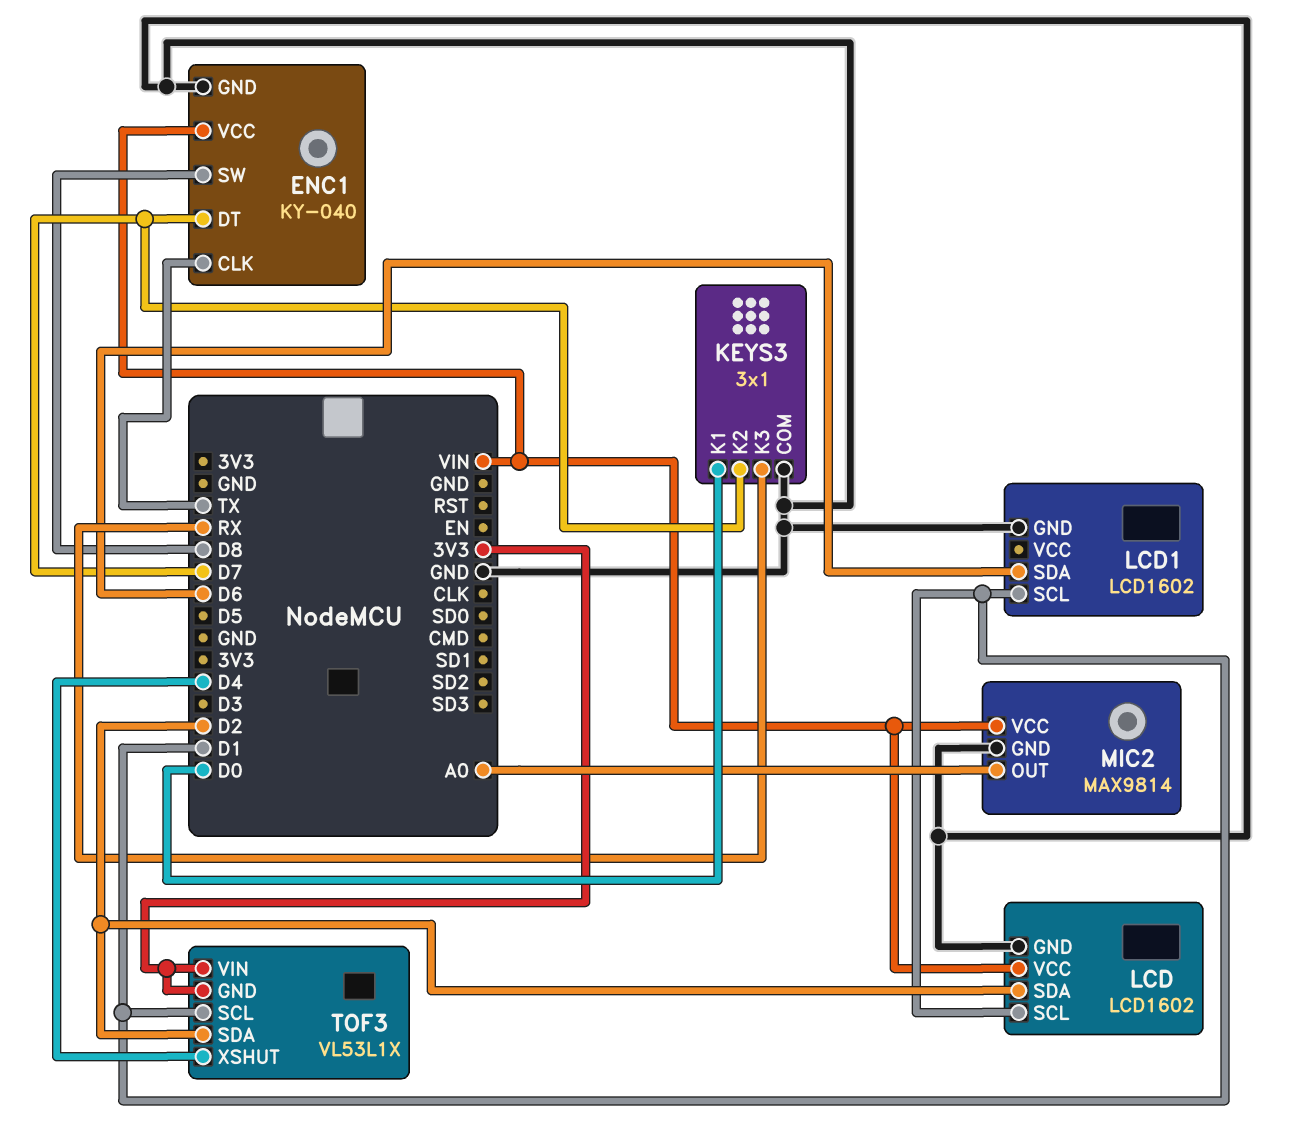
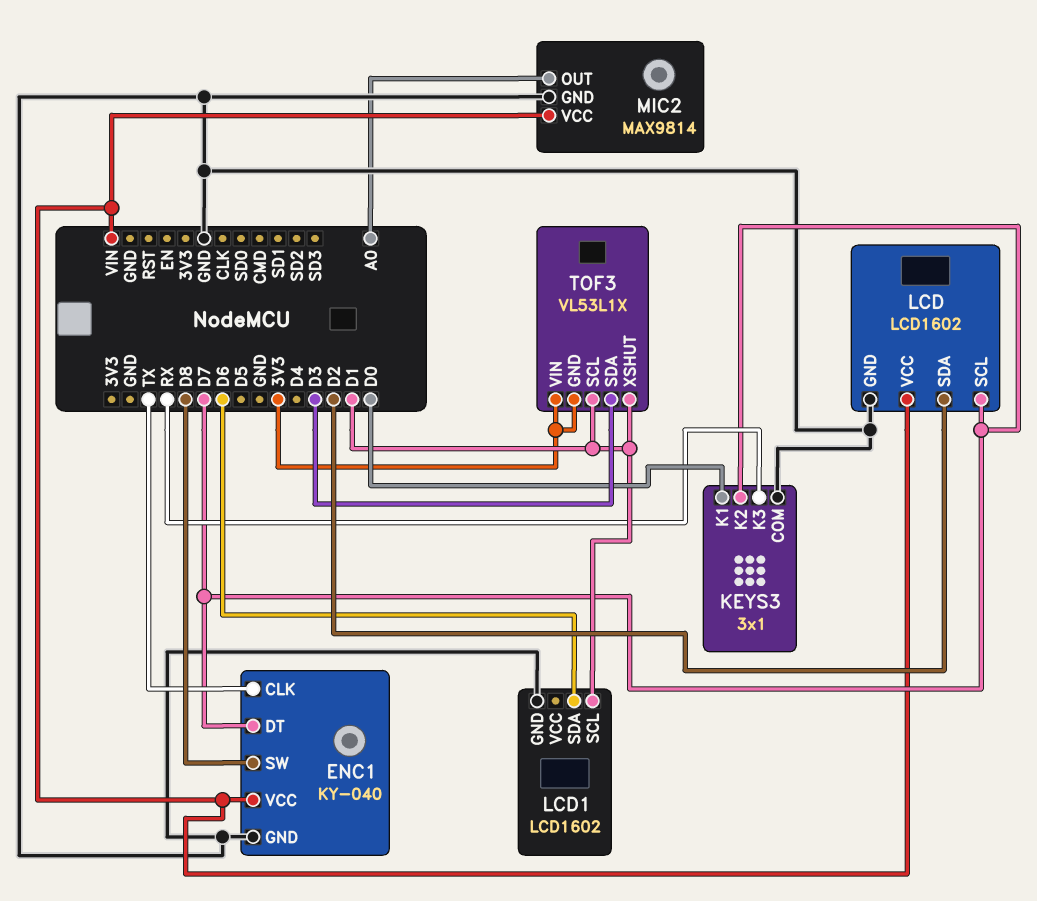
LCD pin SCL: D1 -> D7
TOF3 pin SDA: D2 -> D3
TOF3 pin XSHUT: D4 -> D1

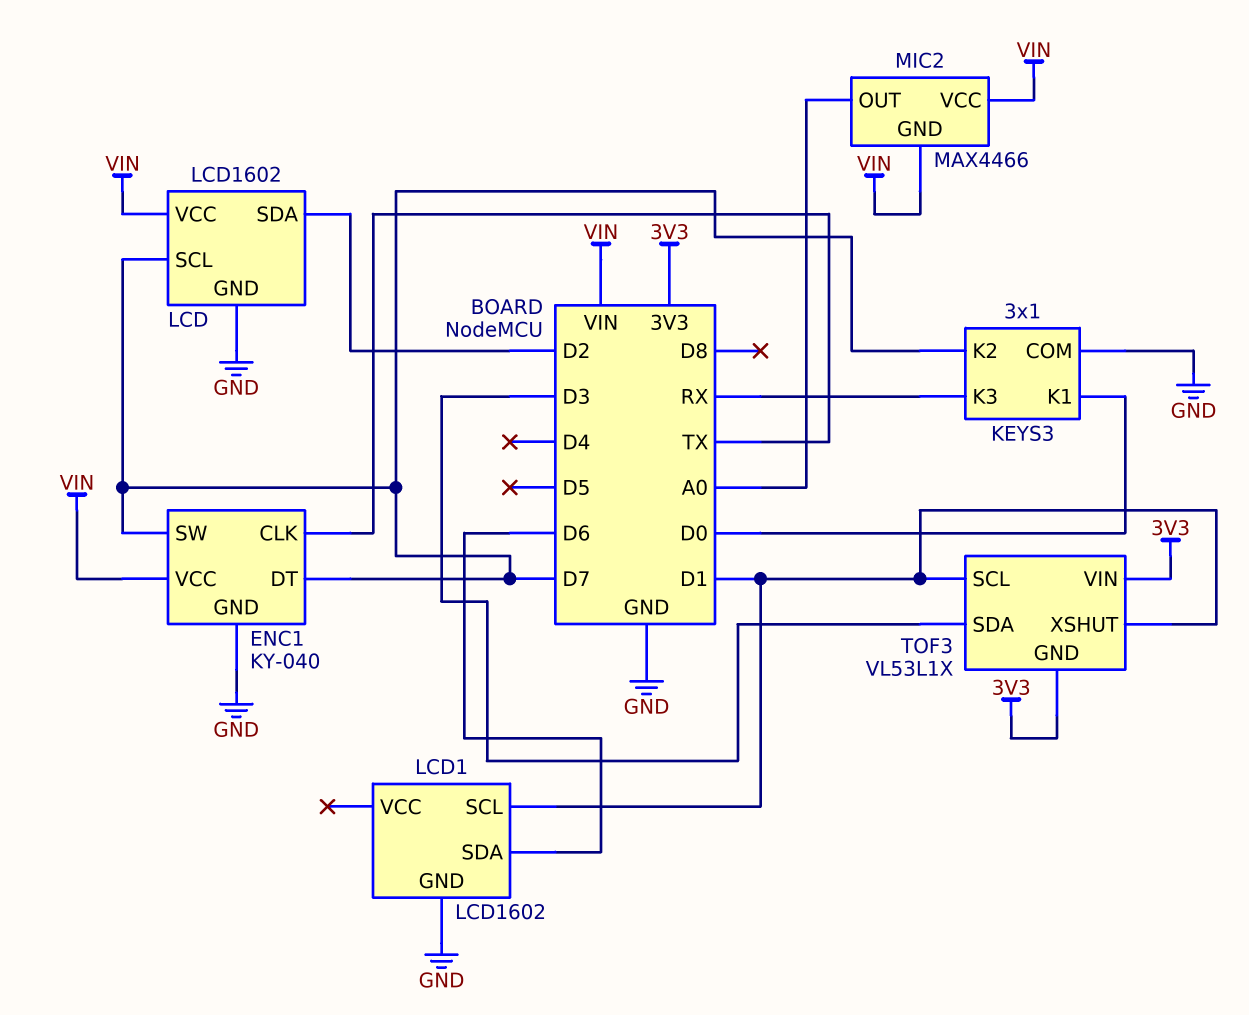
ENC1 pin SW: D8 -> D7
MIC2: MAX9814 -> MAX4466
MIC2 pin GND: GND -> VIN

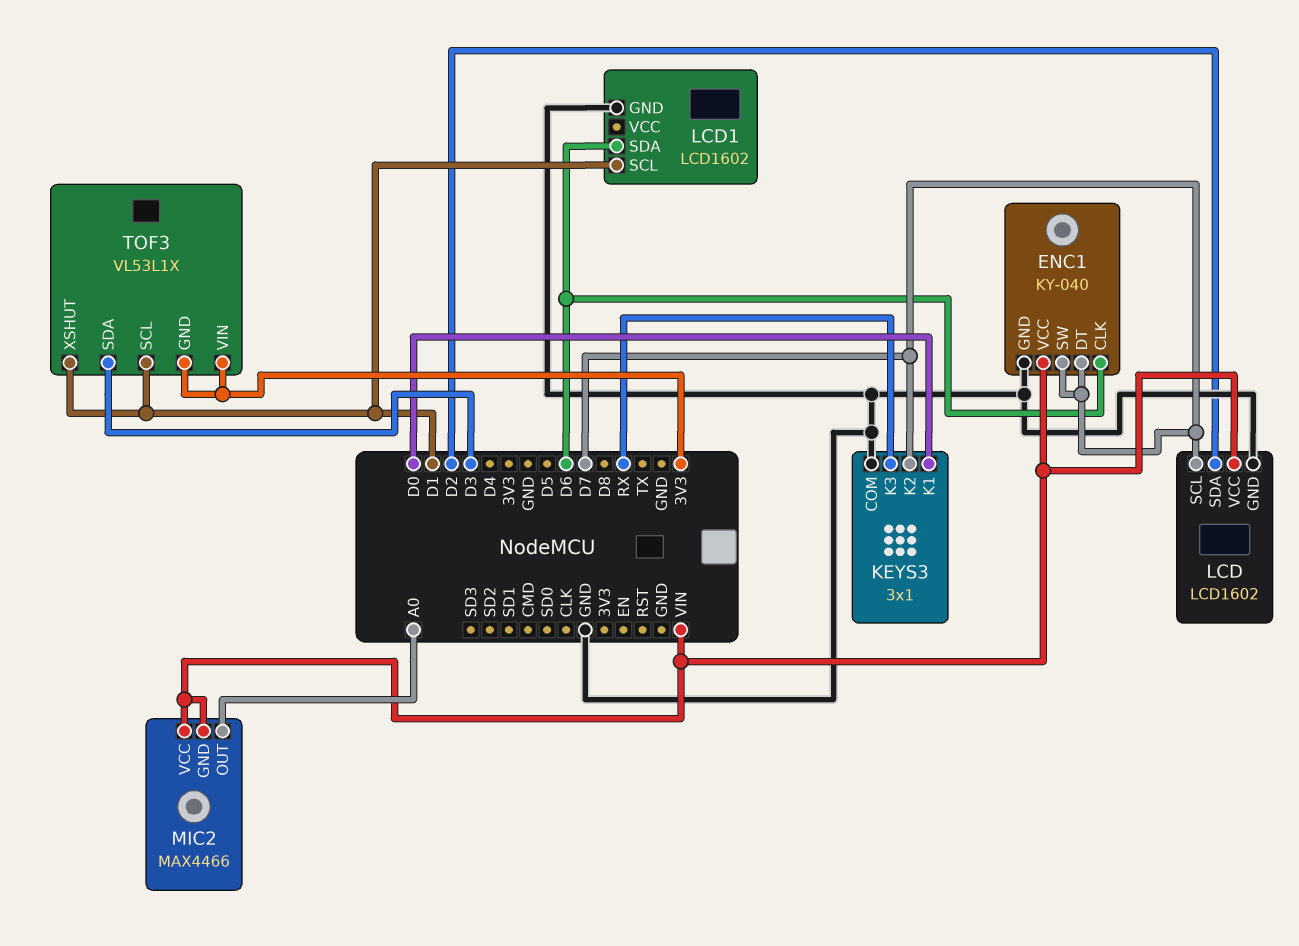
ENC1 pin CLK: TX -> D6

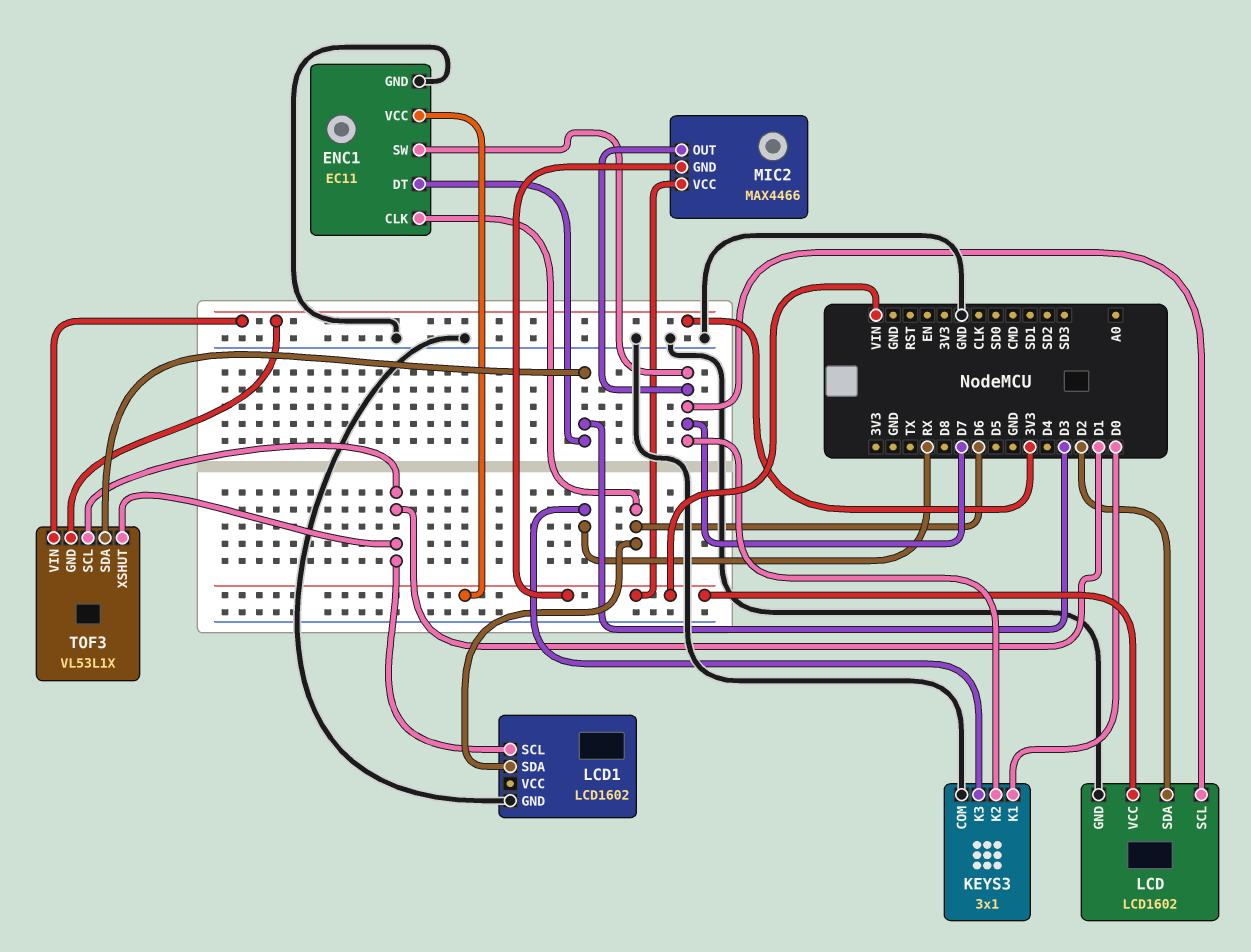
ENC1: KY-040 -> EC11
ENC1 pin DT: D7 -> D3
MIC2 pin OUT: A0 -> D7

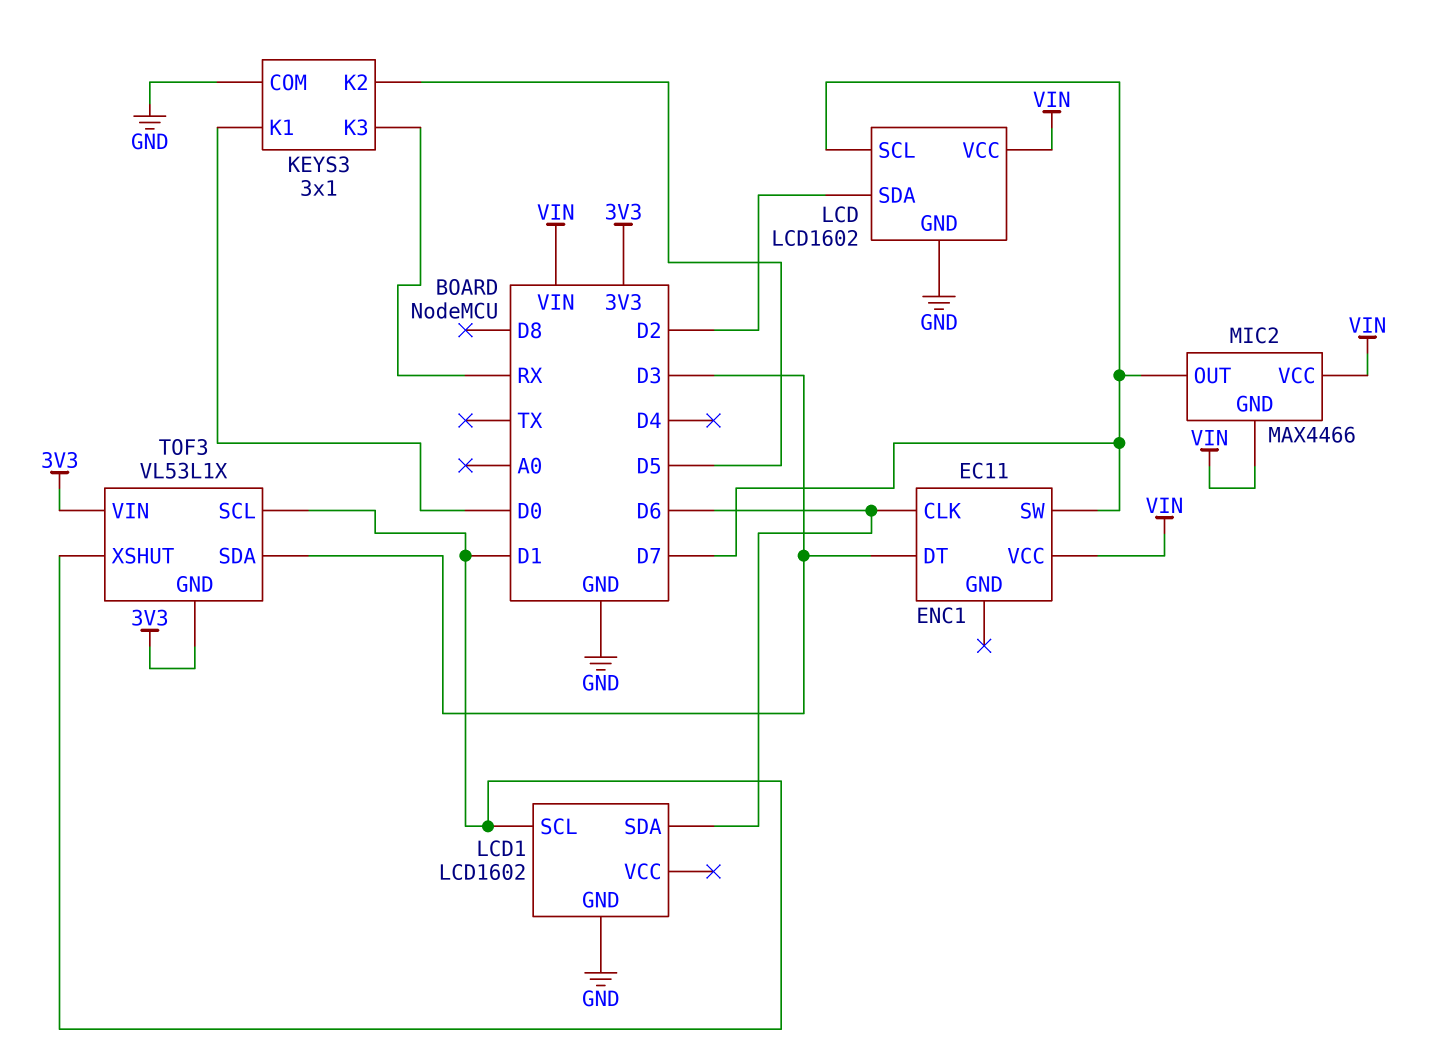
ENC1 pin GND: GND -> none
KEYS3 pin K2: D7 -> D5

